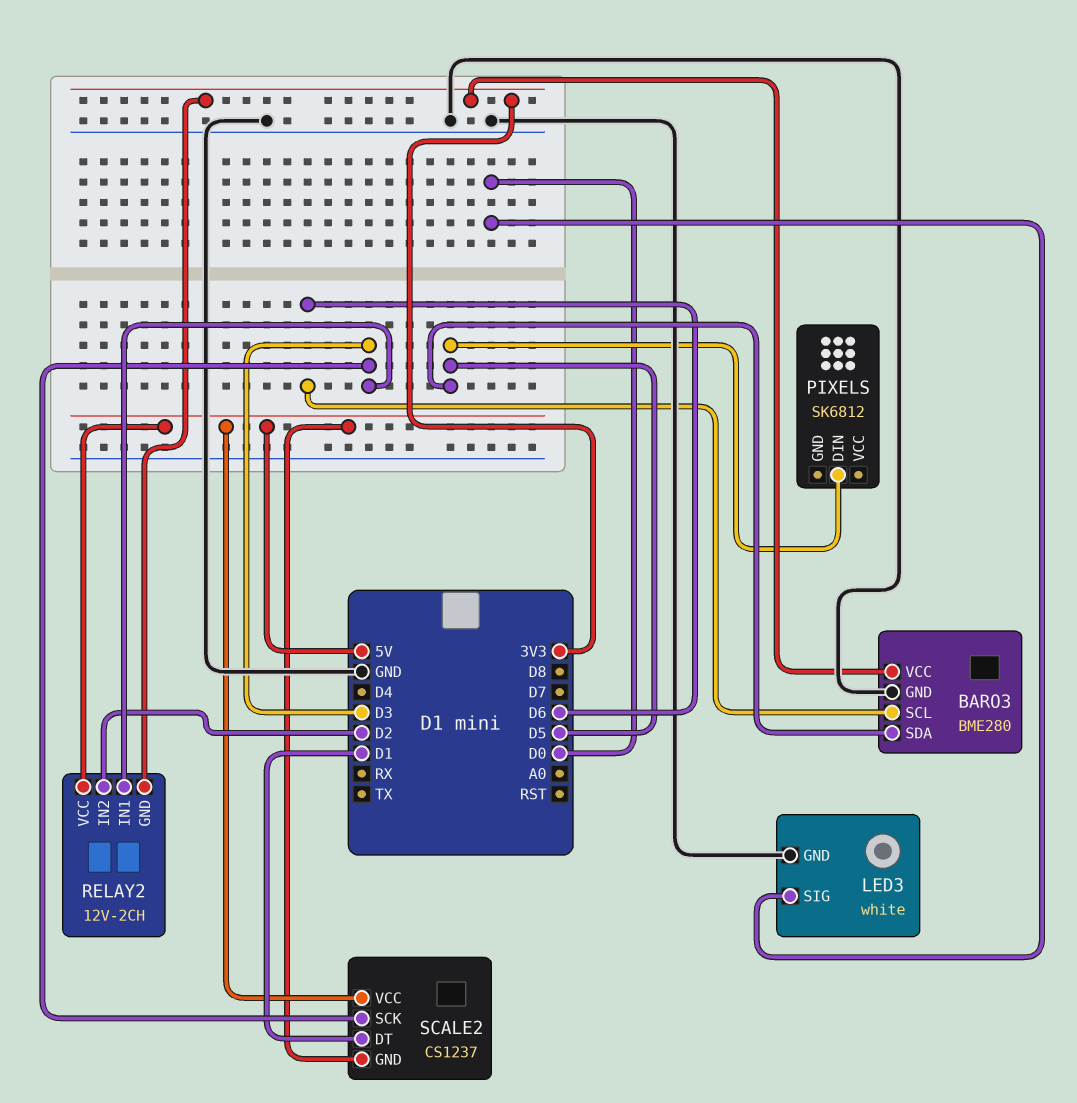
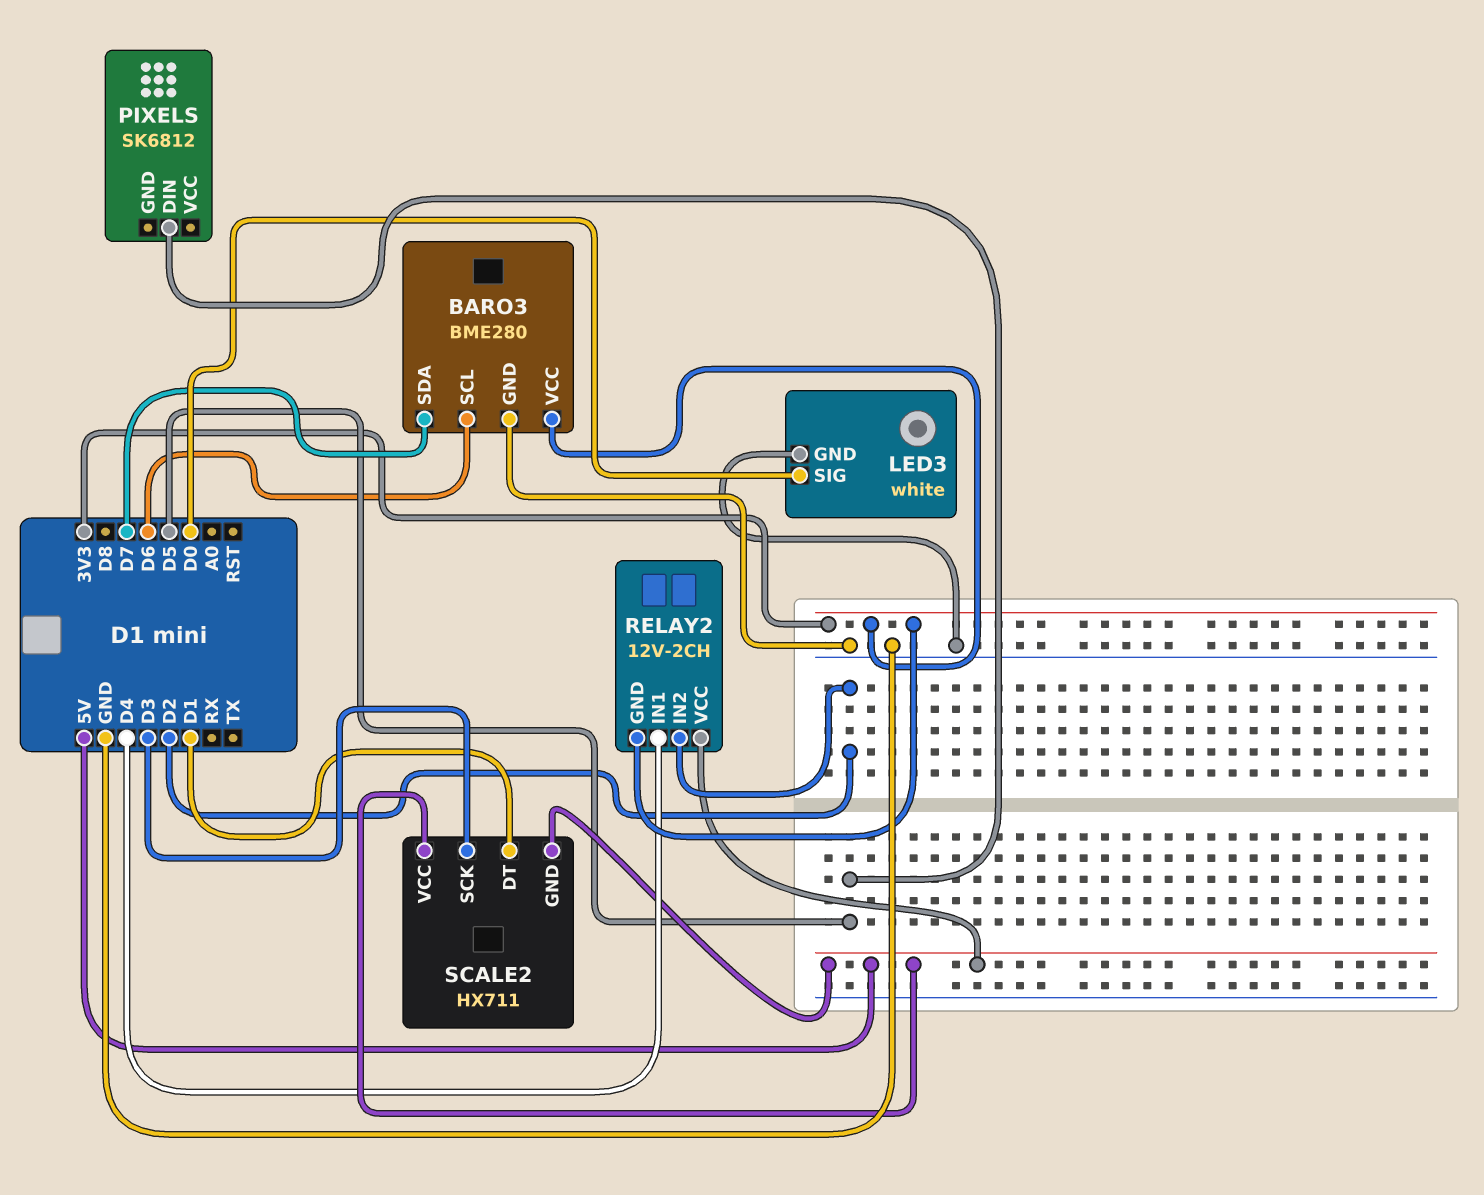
BARO3 pin SDA: D5 -> D7
RELAY2 pin IN1: D3 -> D4
SCALE2: CS1237 -> HX711

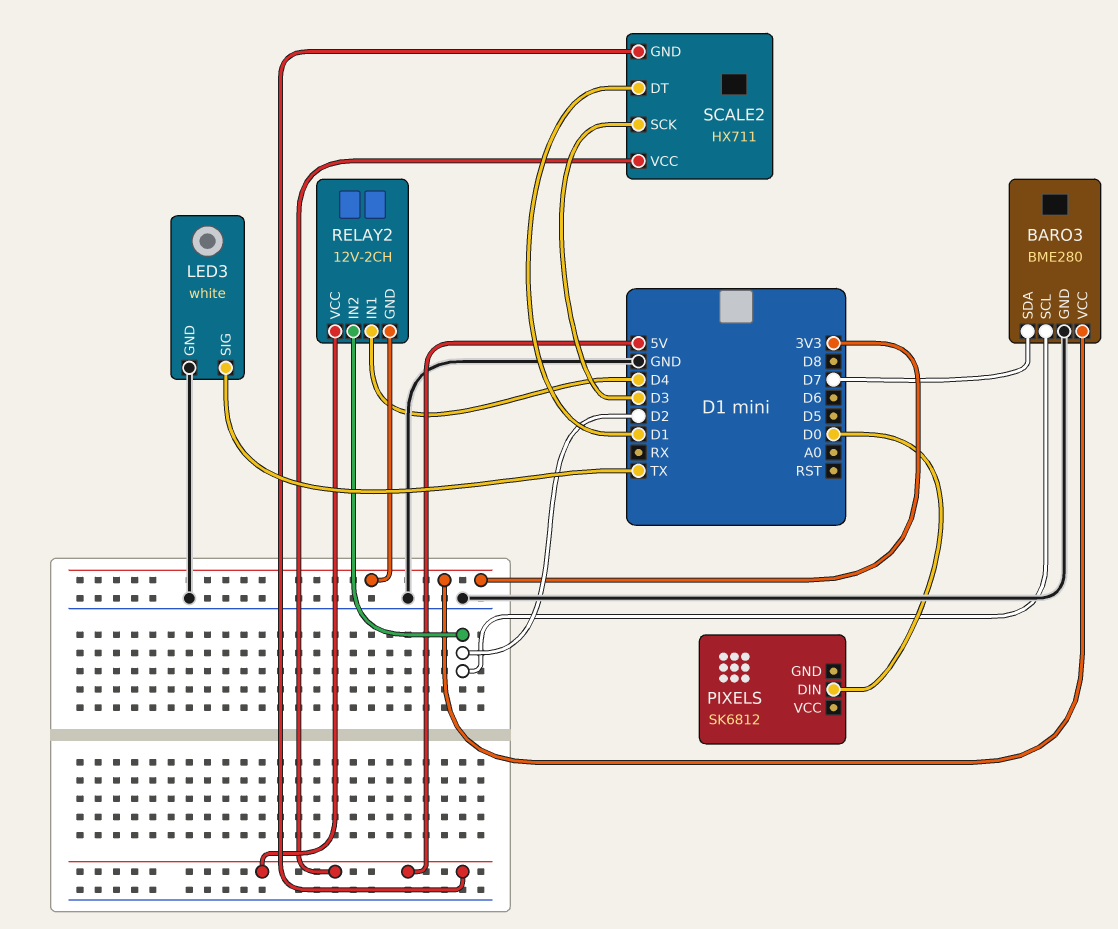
BARO3 pin SCL: D6 -> D2
LED3 pin SIG: D0 -> TX
PIXELS pin DIN: D5 -> D0

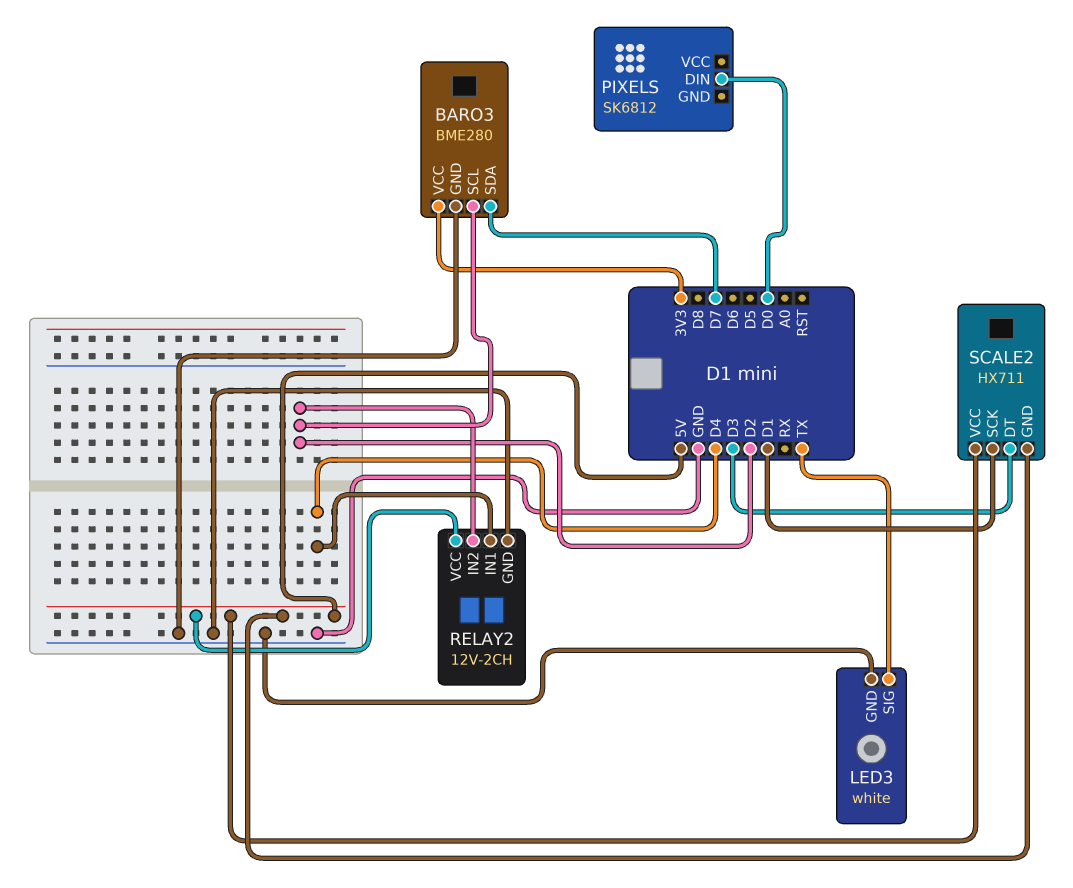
RELAY2 pin GND: 3V3 -> GND
SCALE2 pin DT: D1 -> D3
SCALE2 pin SCK: D3 -> D1

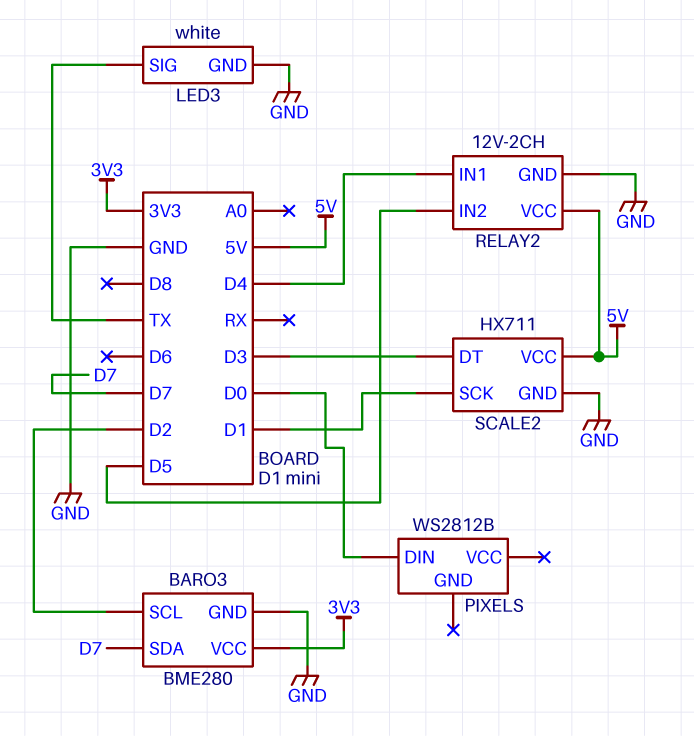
PIXELS: SK6812 -> WS2812B
RELAY2 pin IN2: D2 -> D5
SCALE2 pin GND: 5V -> GND

